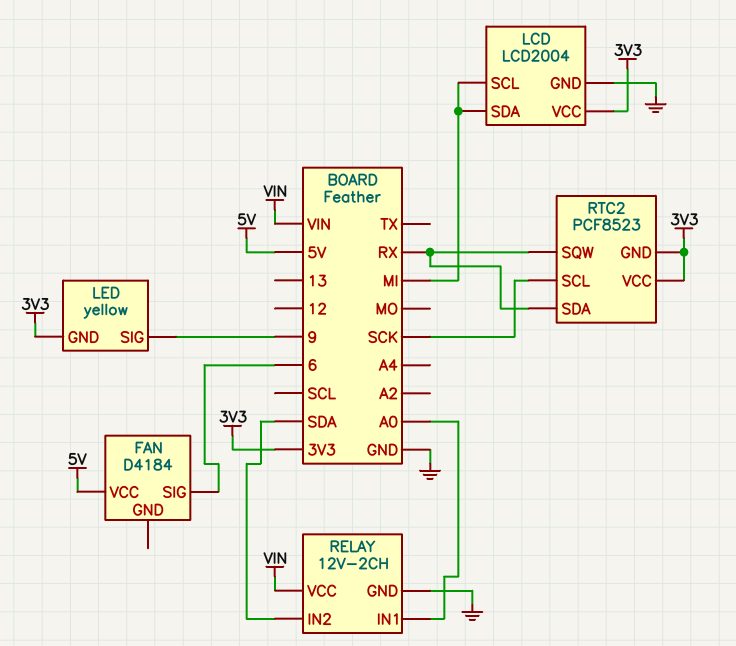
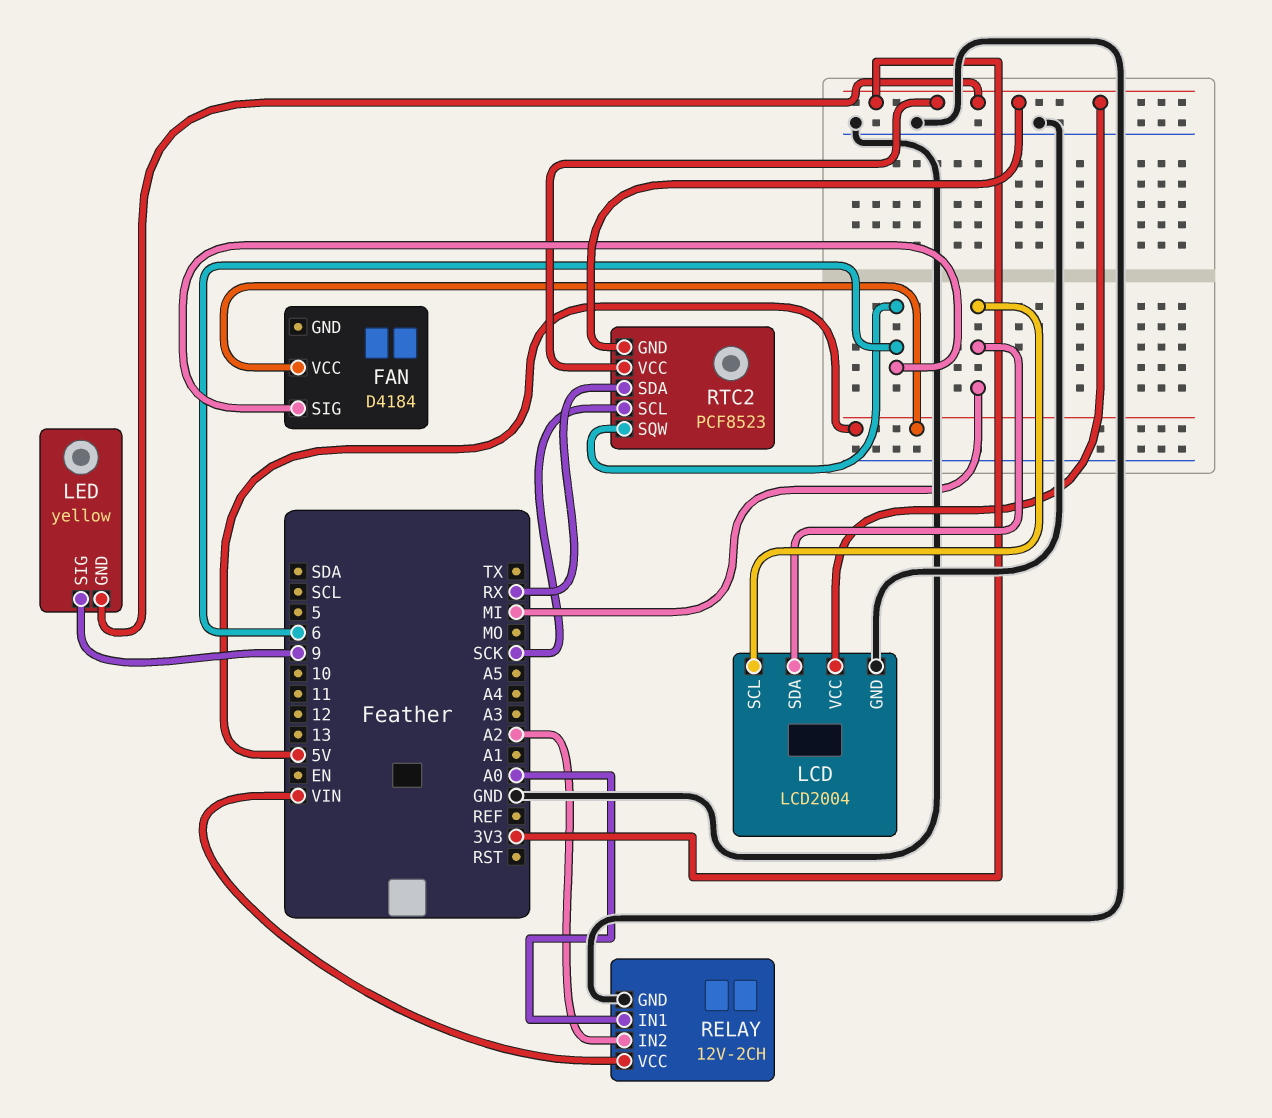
RELAY pin IN2: SDA -> A2
RTC2 pin SQW: RX -> 6

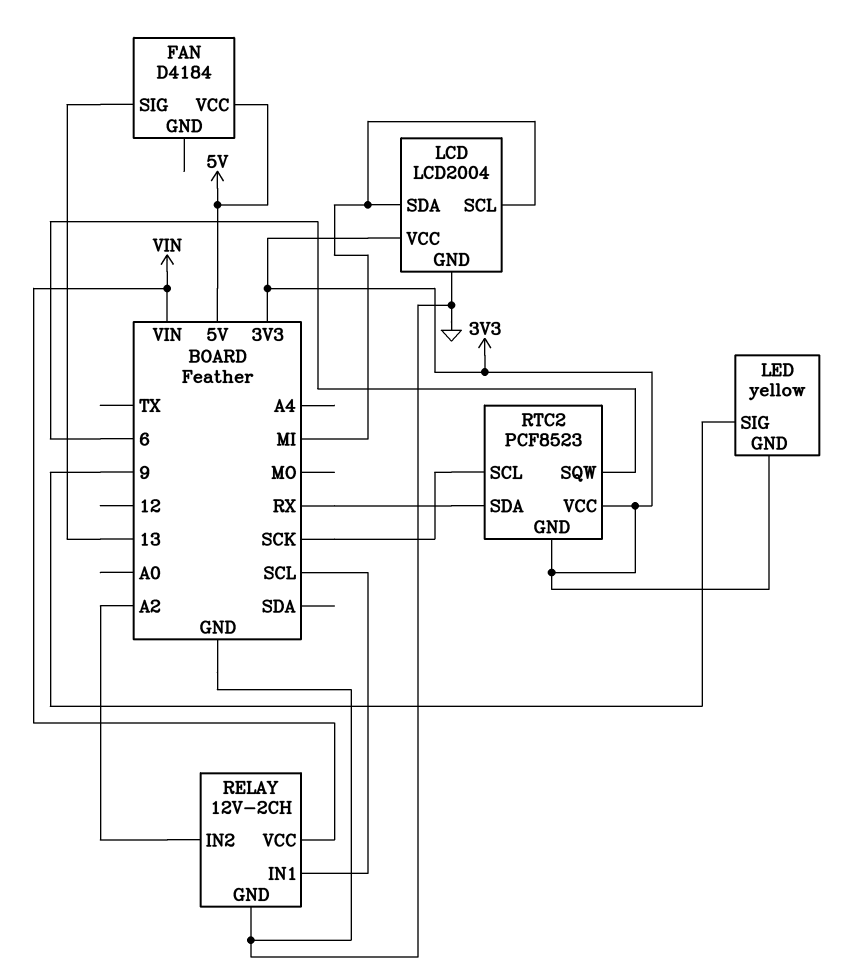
FAN pin SIG: 6 -> 13
RELAY pin IN1: A0 -> SCL

